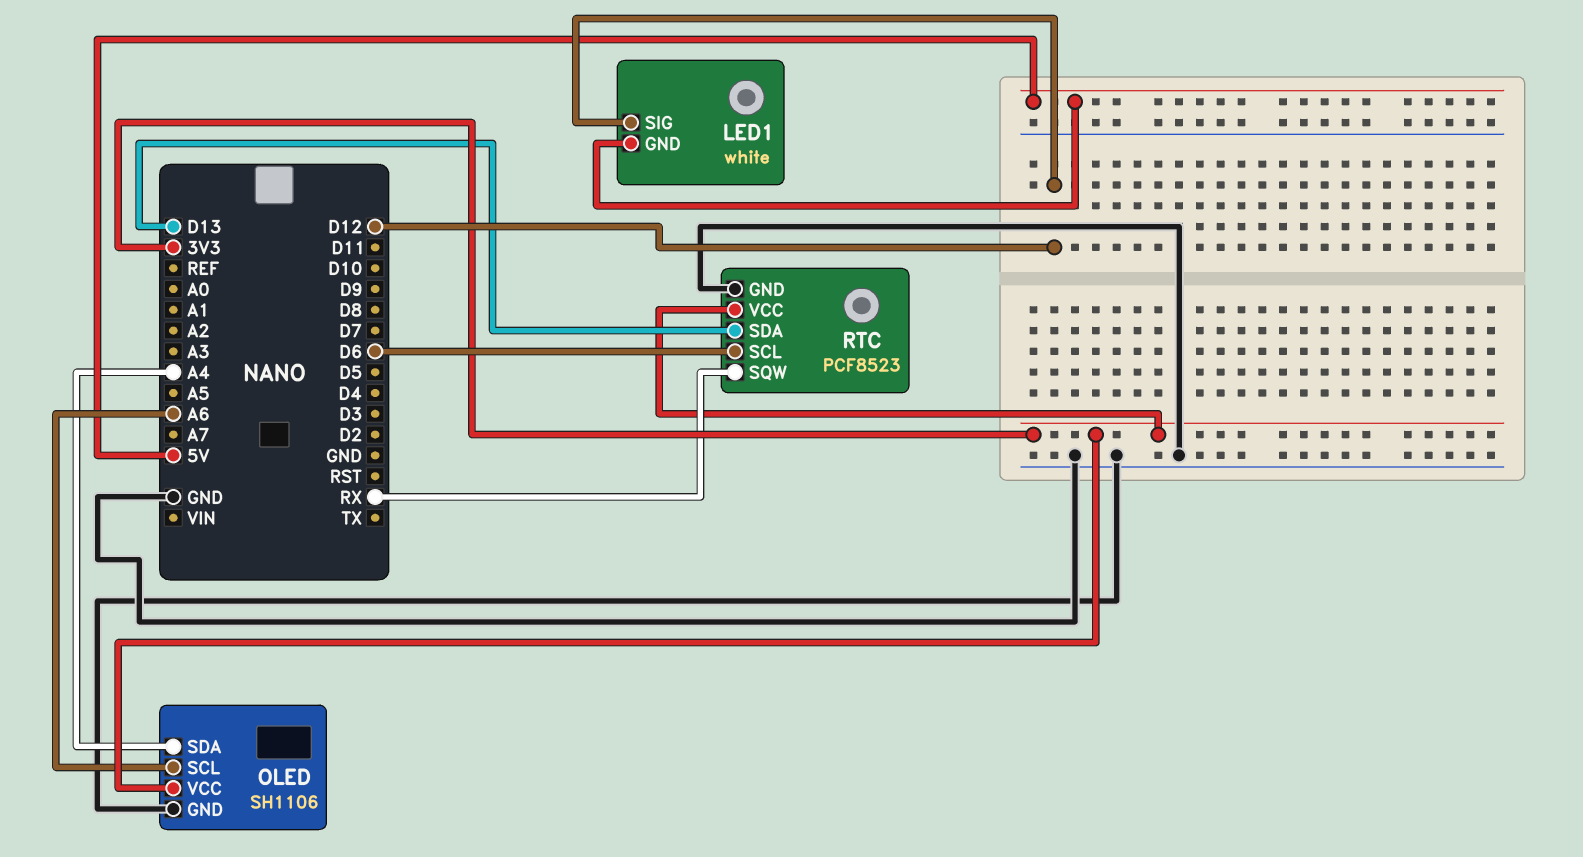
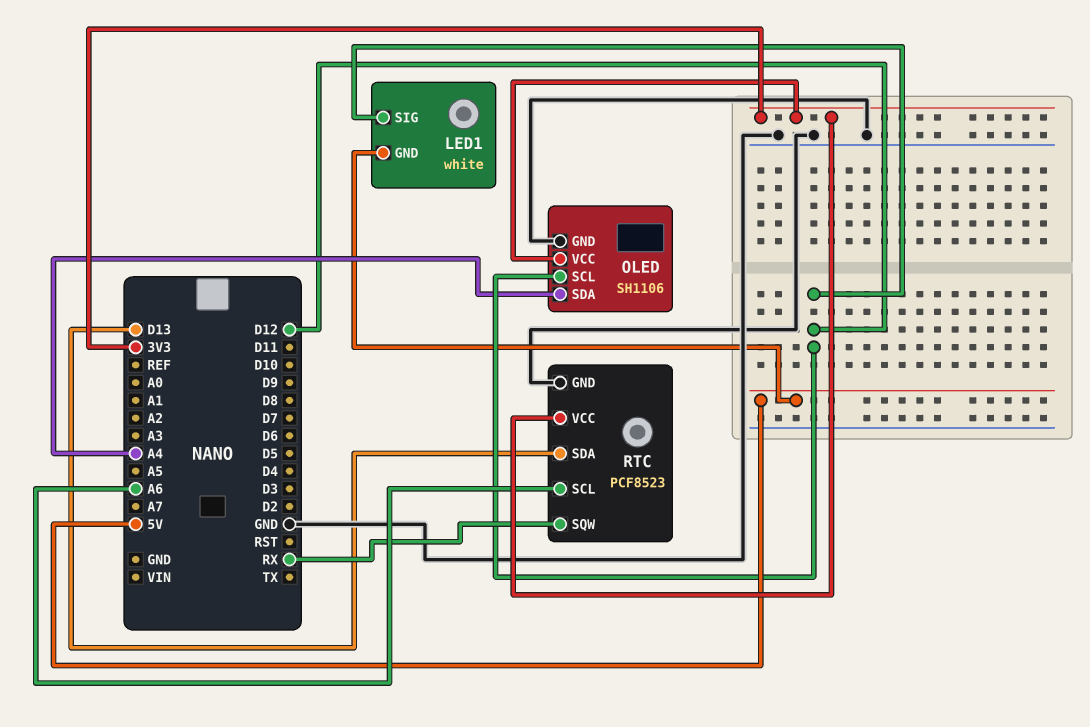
OLED pin SCL: A6 -> D12
RTC pin SCL: D6 -> A6

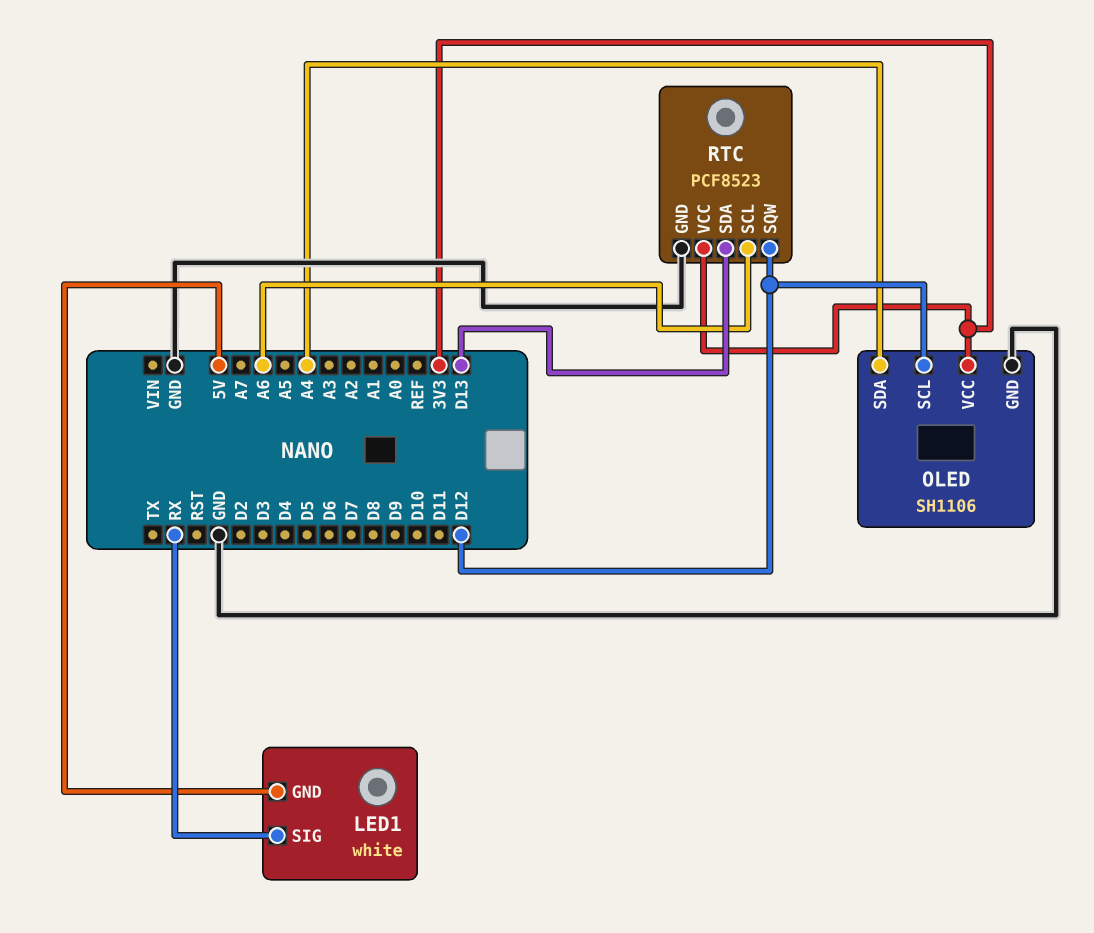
LED1 pin SIG: D12 -> RX
RTC pin SQW: RX -> D12

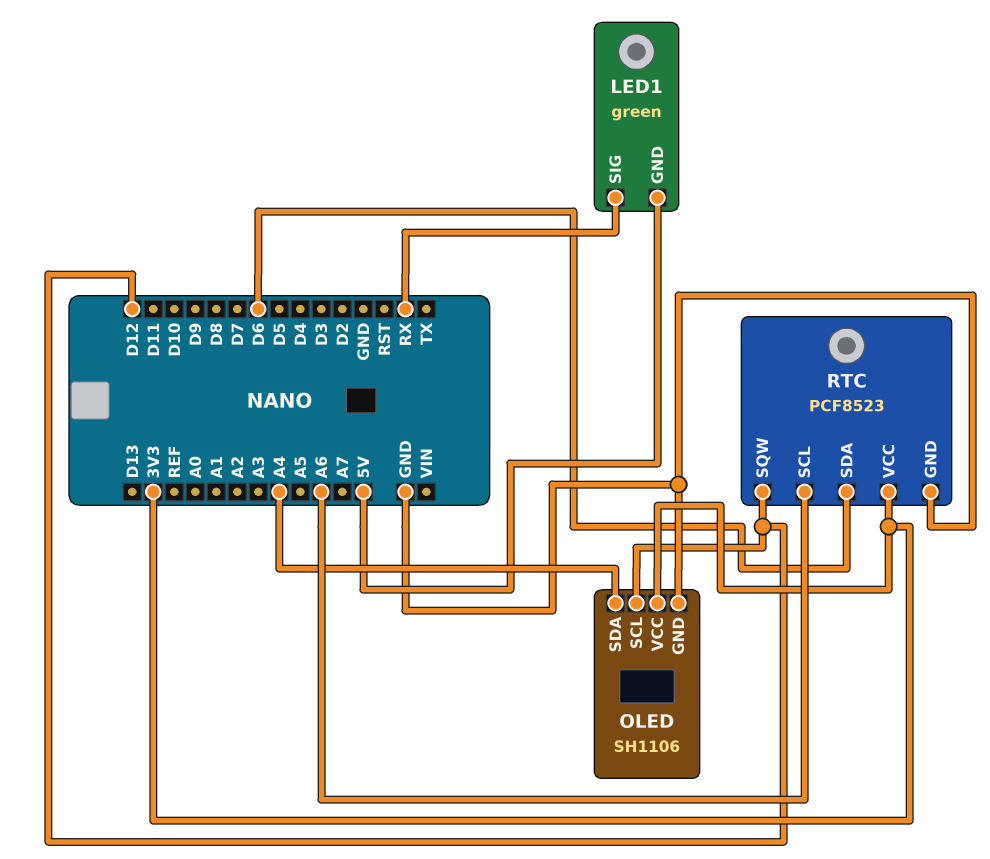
LED1: white -> green
RTC pin SDA: D13 -> D6

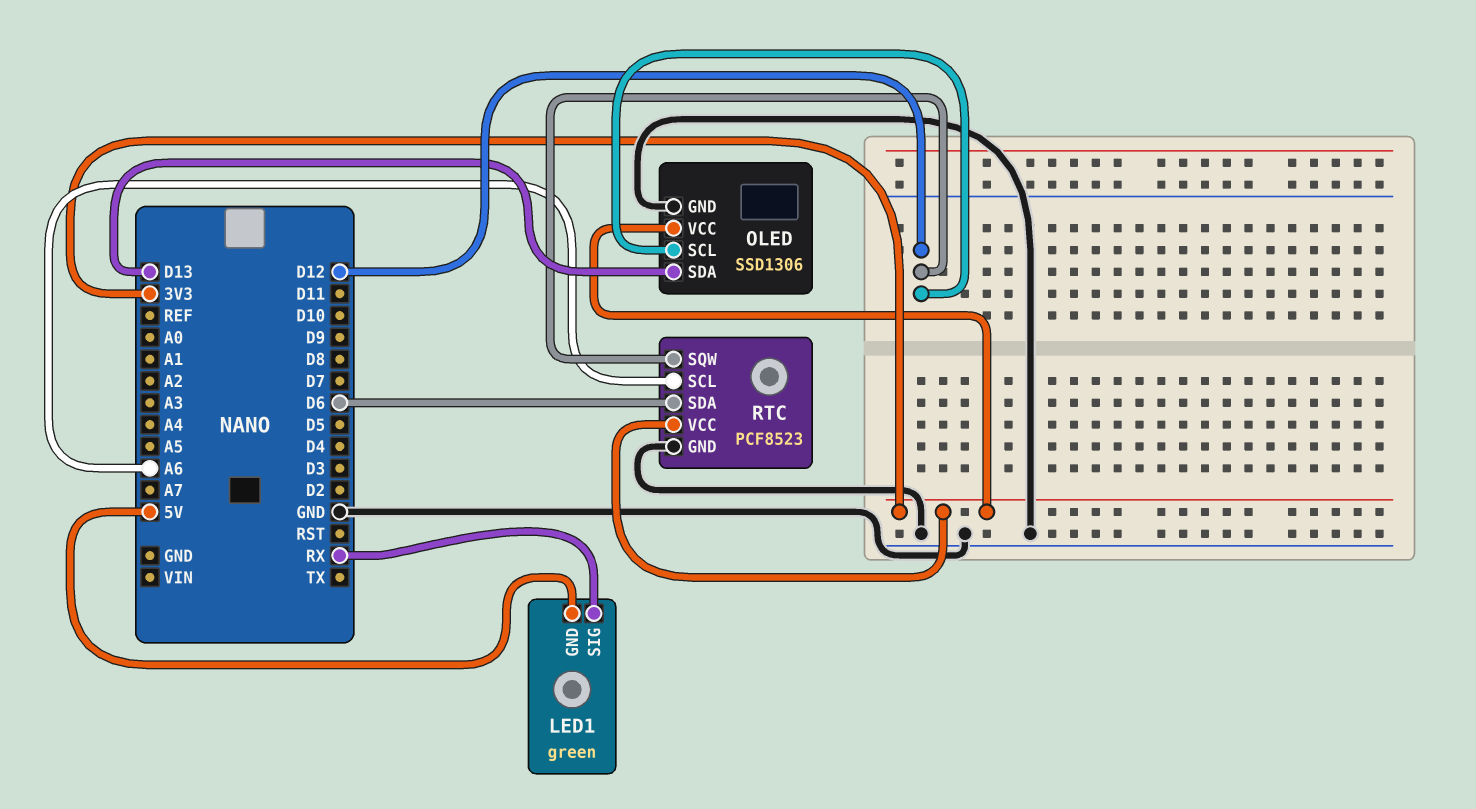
OLED: SH1106 -> SSD1306
OLED pin SDA: A4 -> D13

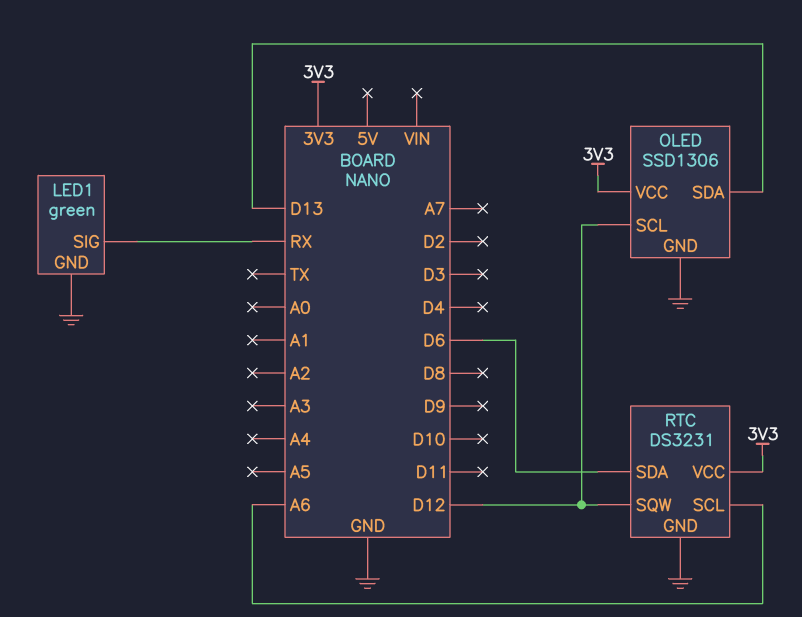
LED1 pin GND: 5V -> GND
RTC: PCF8523 -> DS3231

